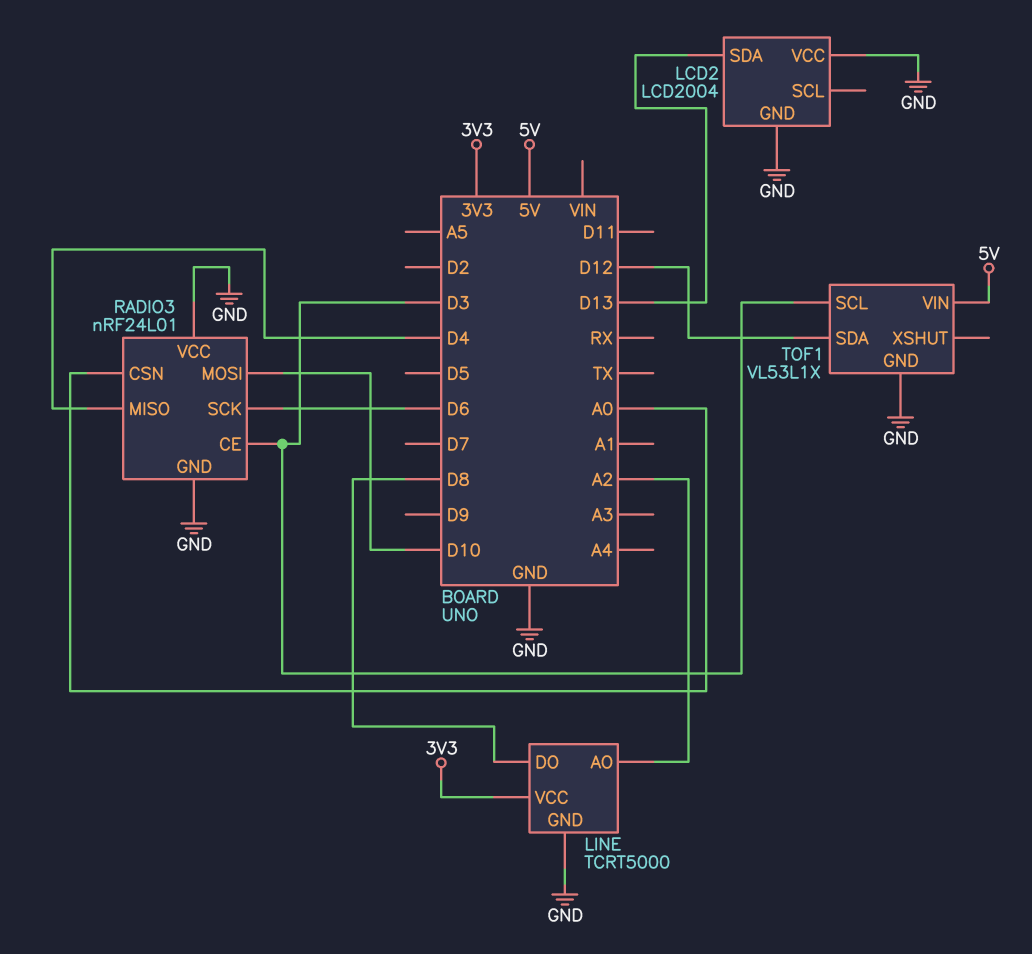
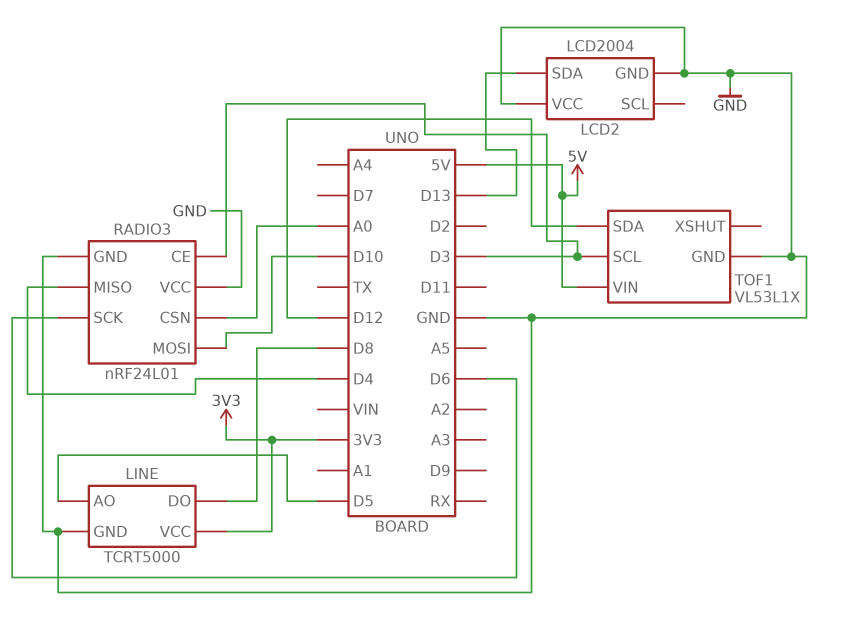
LINE pin AO: A2 -> D5

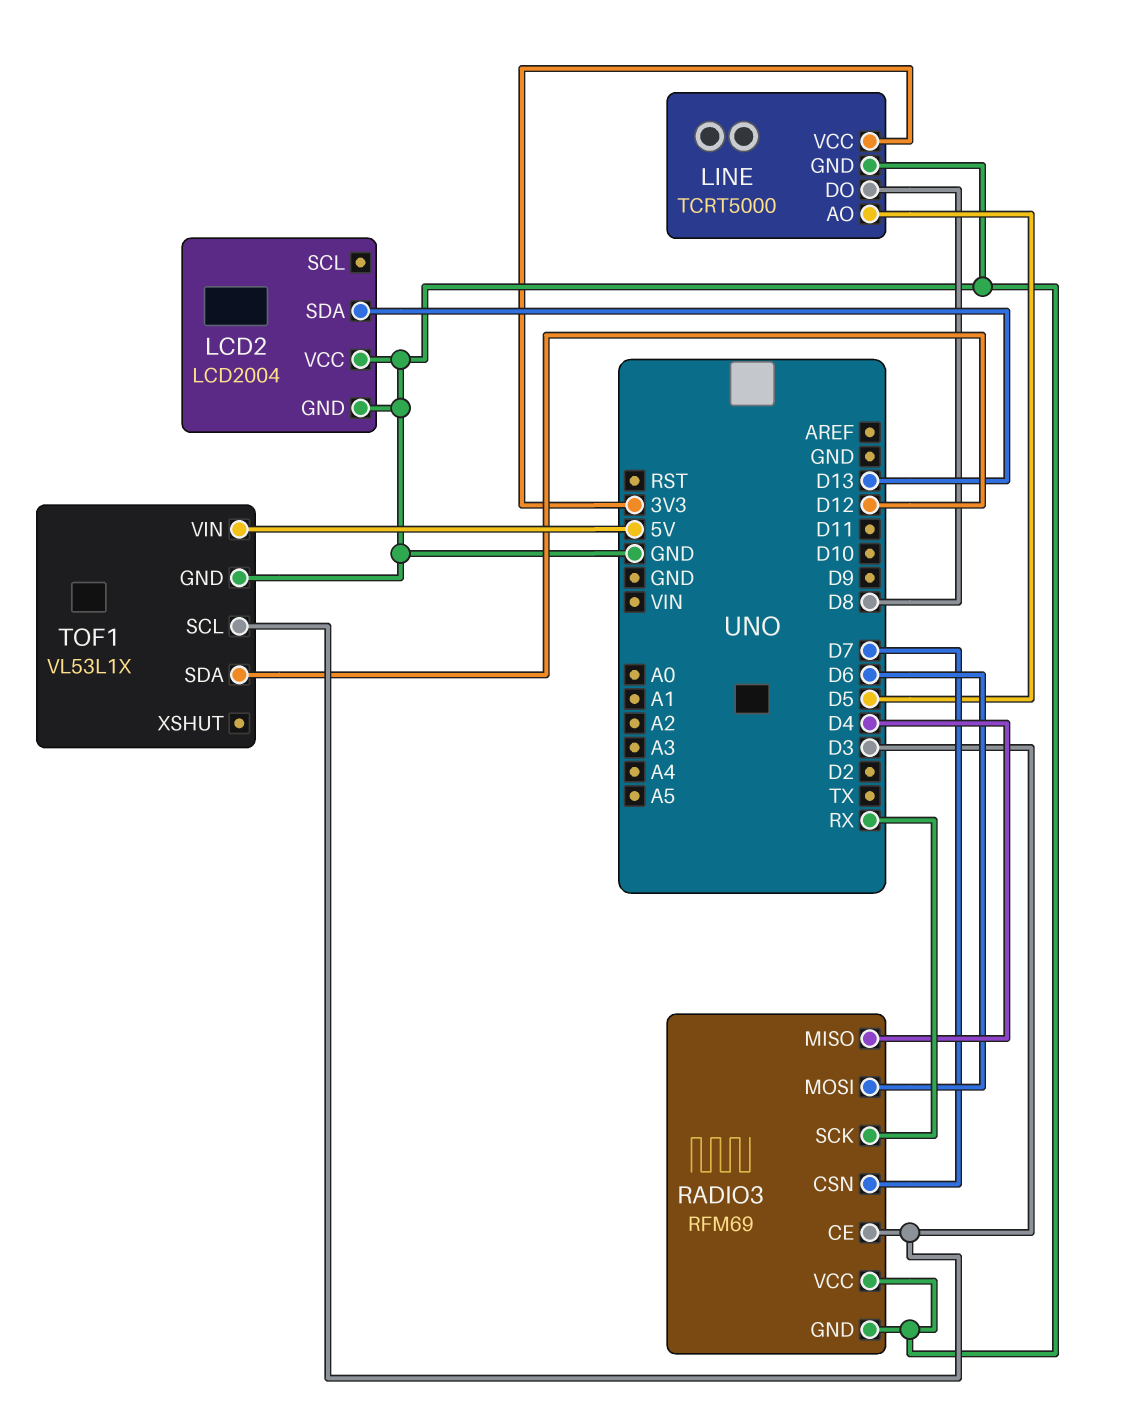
RADIO3: nRF24L01 -> RFM69
RADIO3 pin CSN: A0 -> D7
RADIO3 pin MOSI: D10 -> D6
RADIO3 pin SCK: D6 -> RX

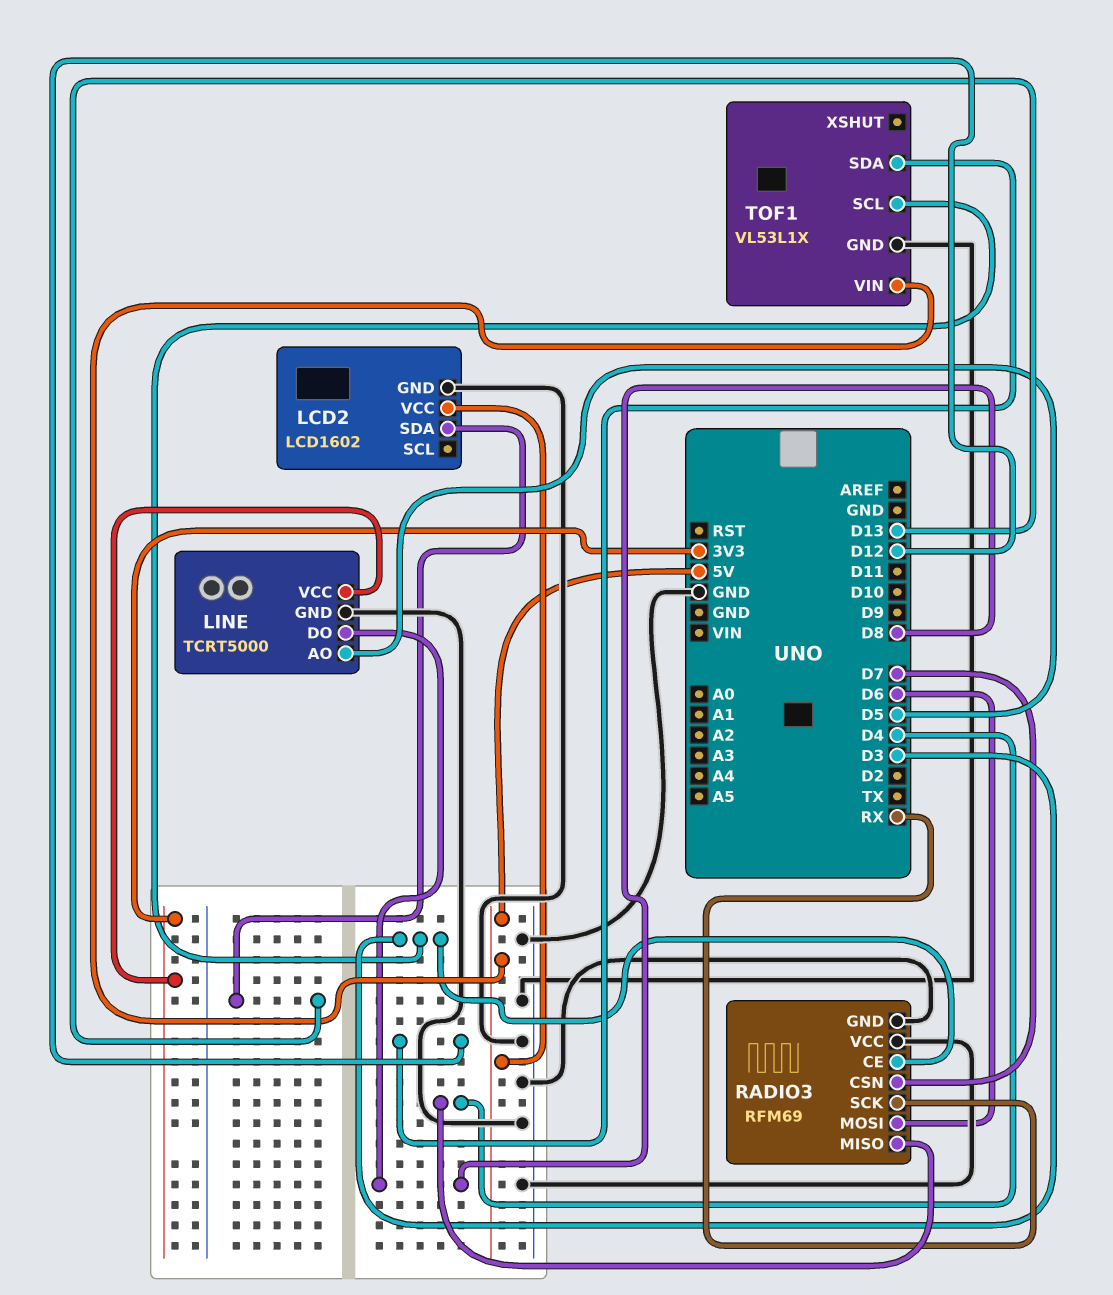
LCD2: LCD2004 -> LCD1602
LCD2 pin VCC: GND -> 5V

